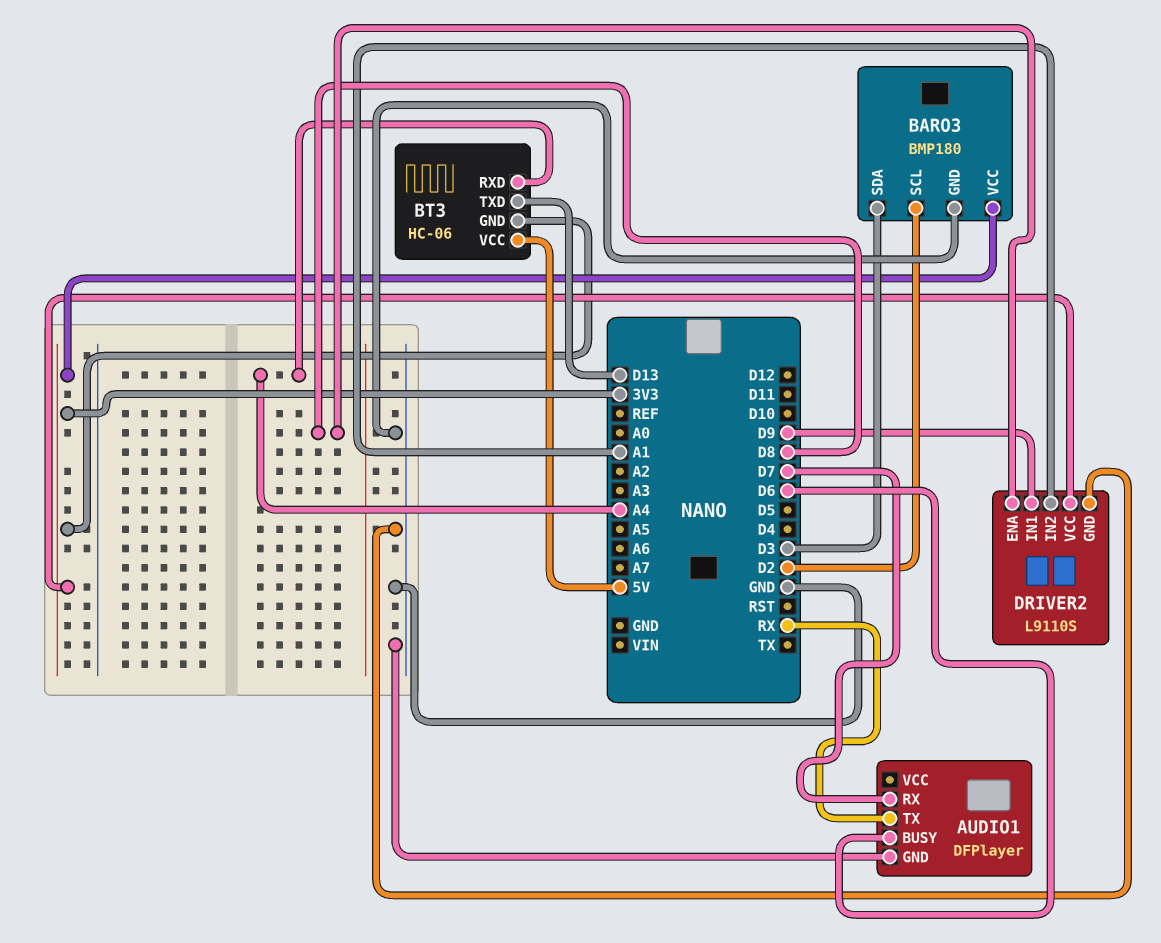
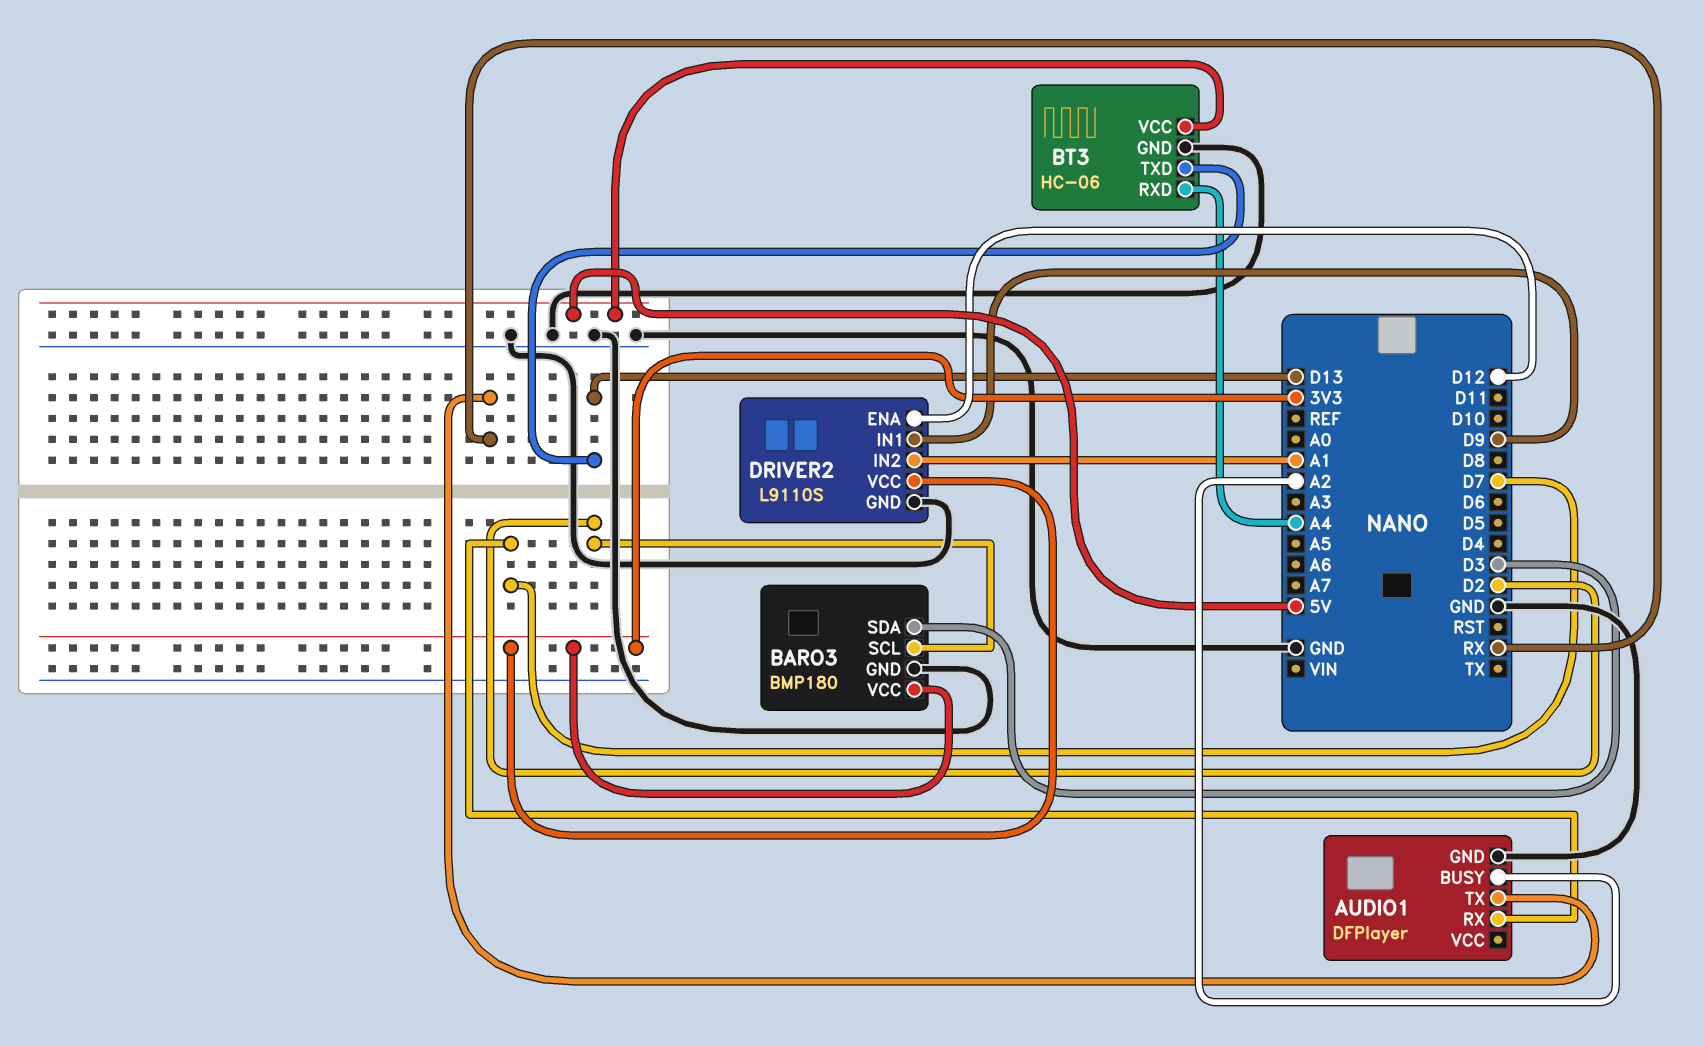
AUDIO1 pin BUSY: D6 -> A2
BT3 pin GND: 3V3 -> GND
DRIVER2 pin ENA: D8 -> D12

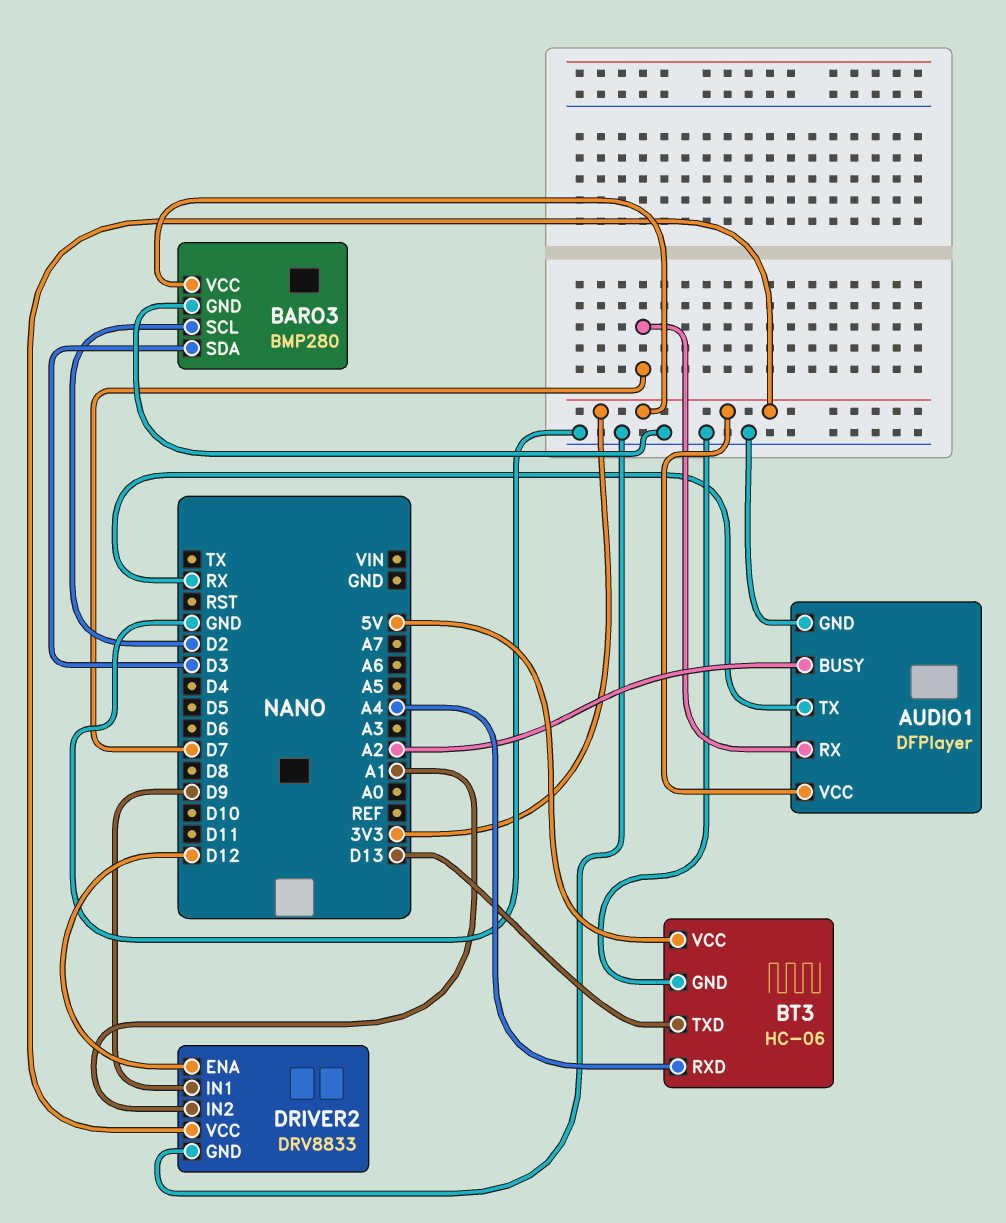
AUDIO1 pin VCC: none -> 3V3
BARO3: BMP180 -> BMP280
DRIVER2: L9110S -> DRV8833

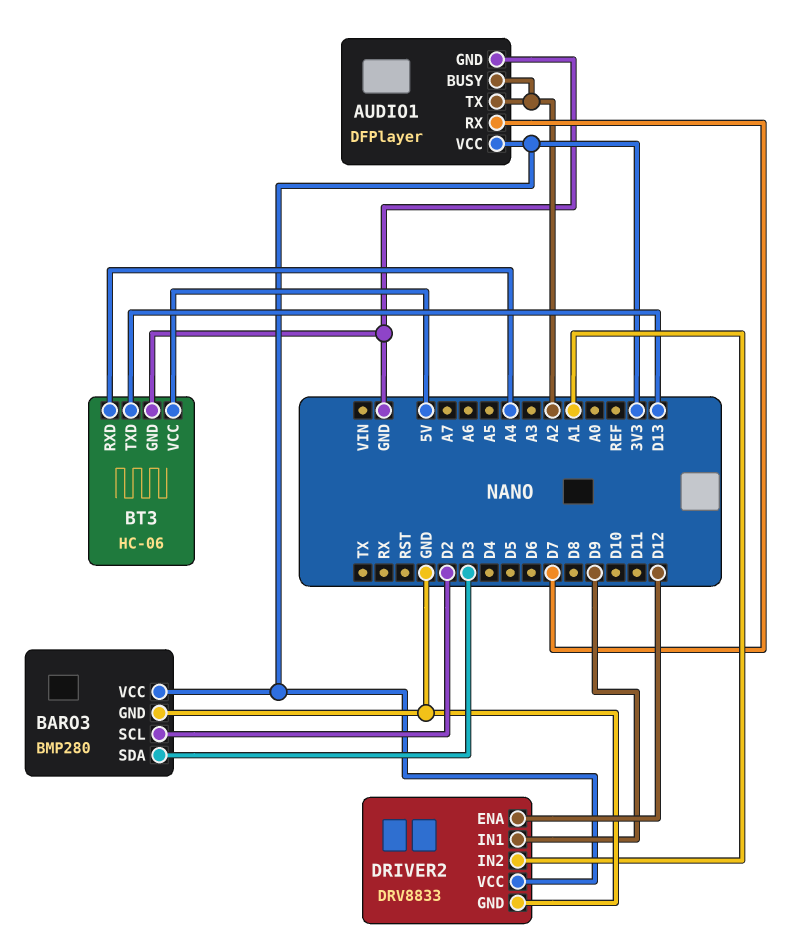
AUDIO1 pin TX: RX -> A2

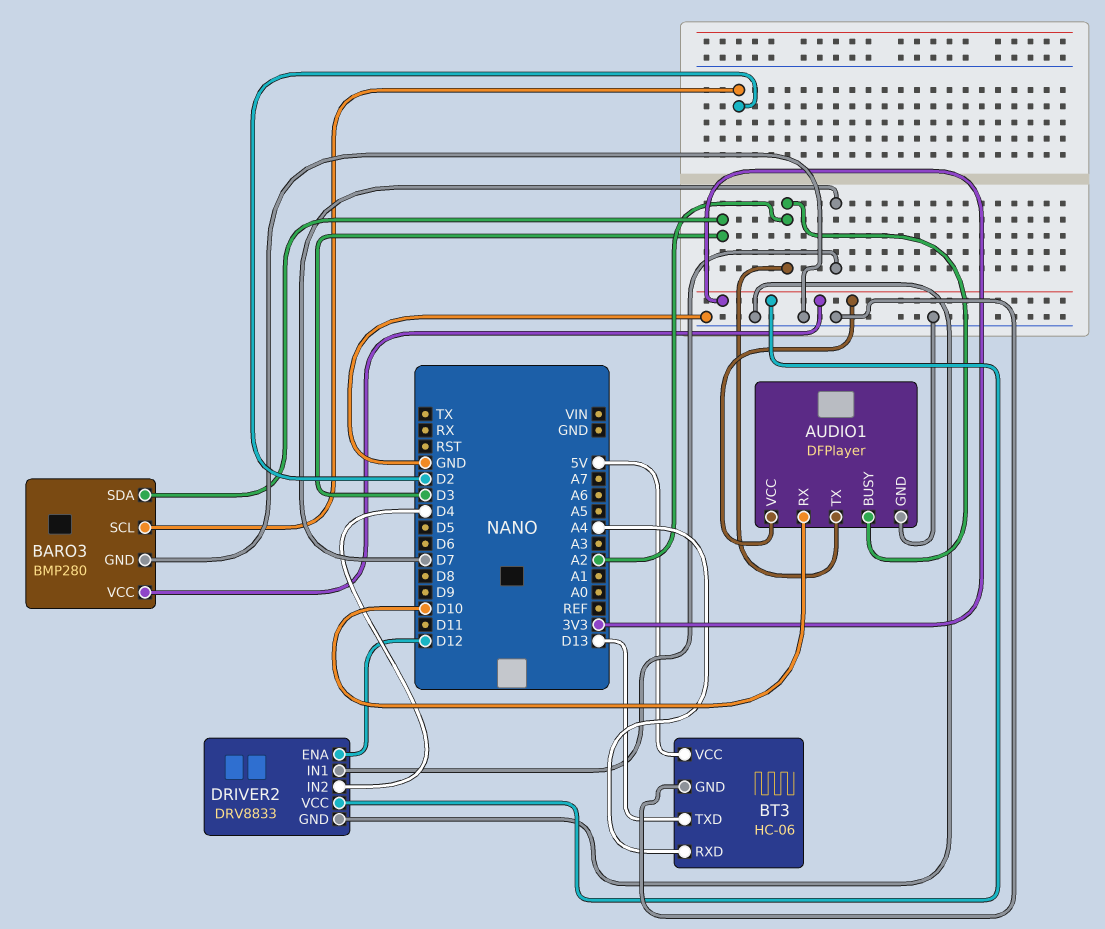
AUDIO1 pin RX: D7 -> D10
DRIVER2 pin IN1: D9 -> D7
DRIVER2 pin IN2: A1 -> D4

